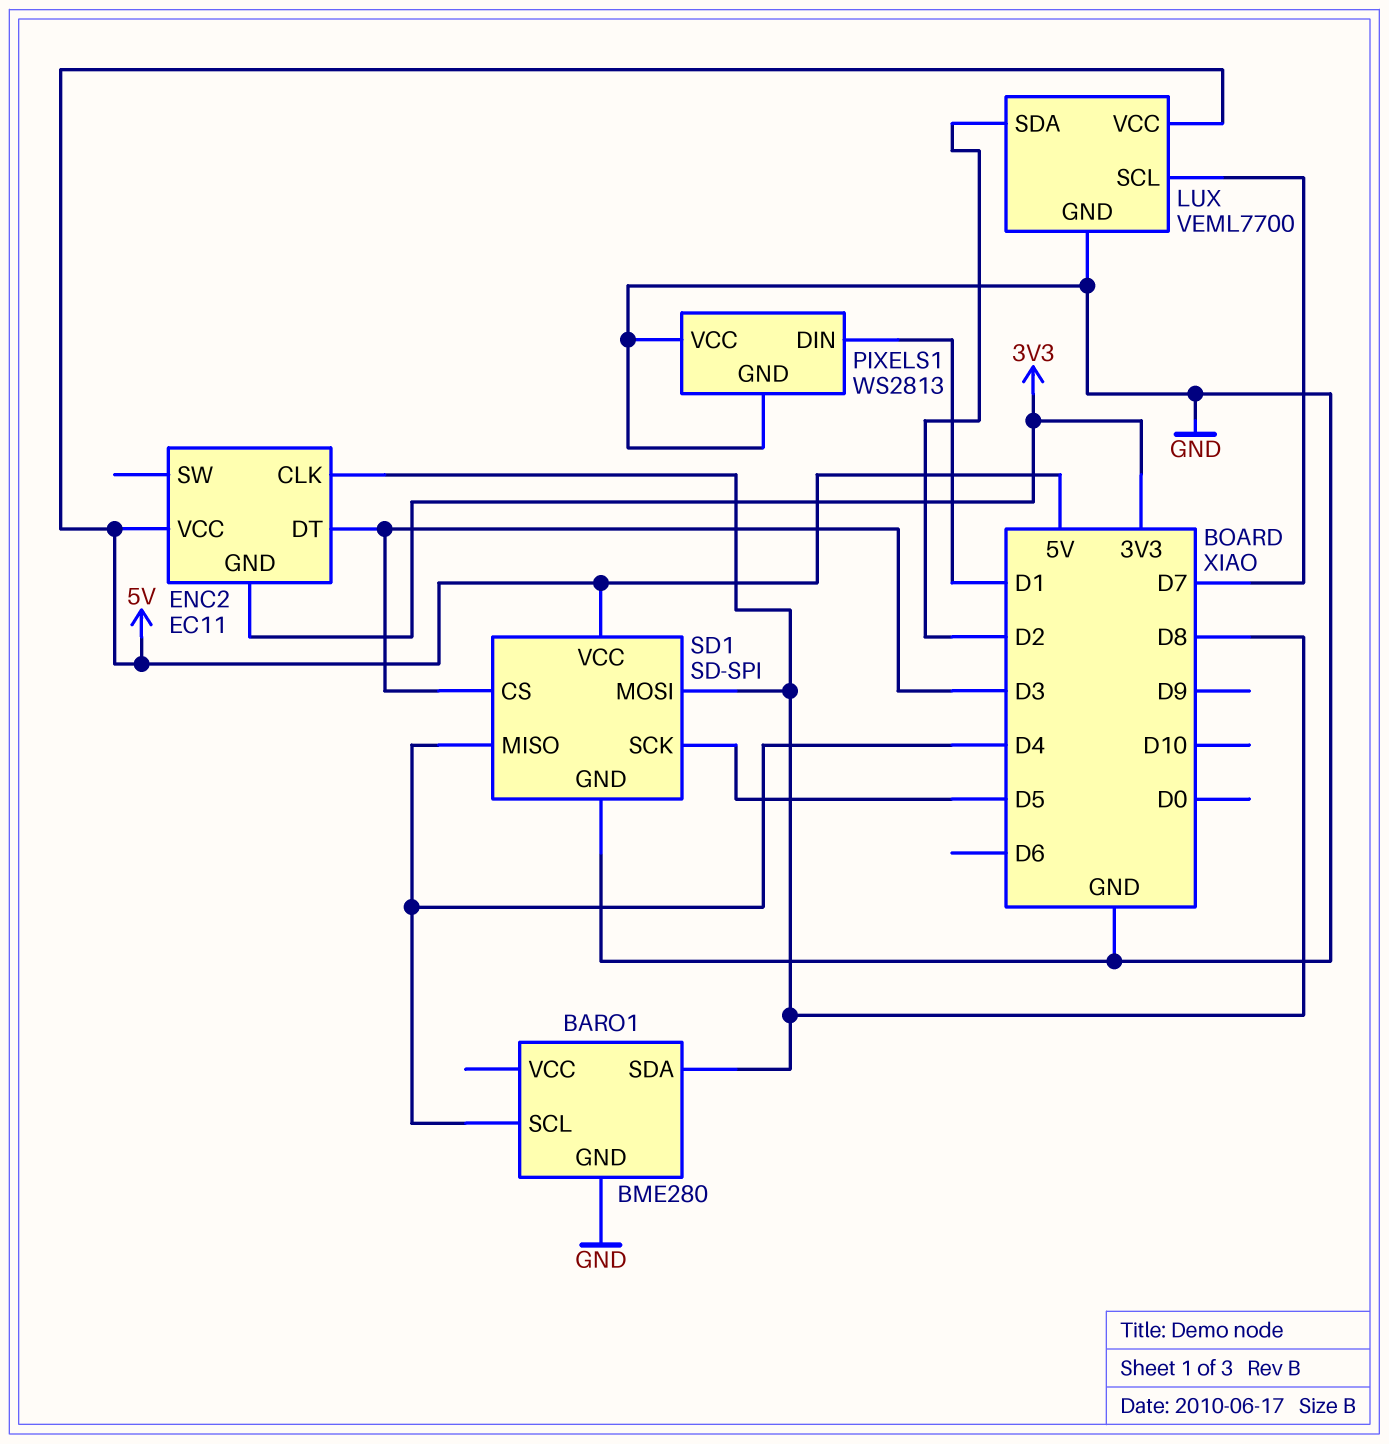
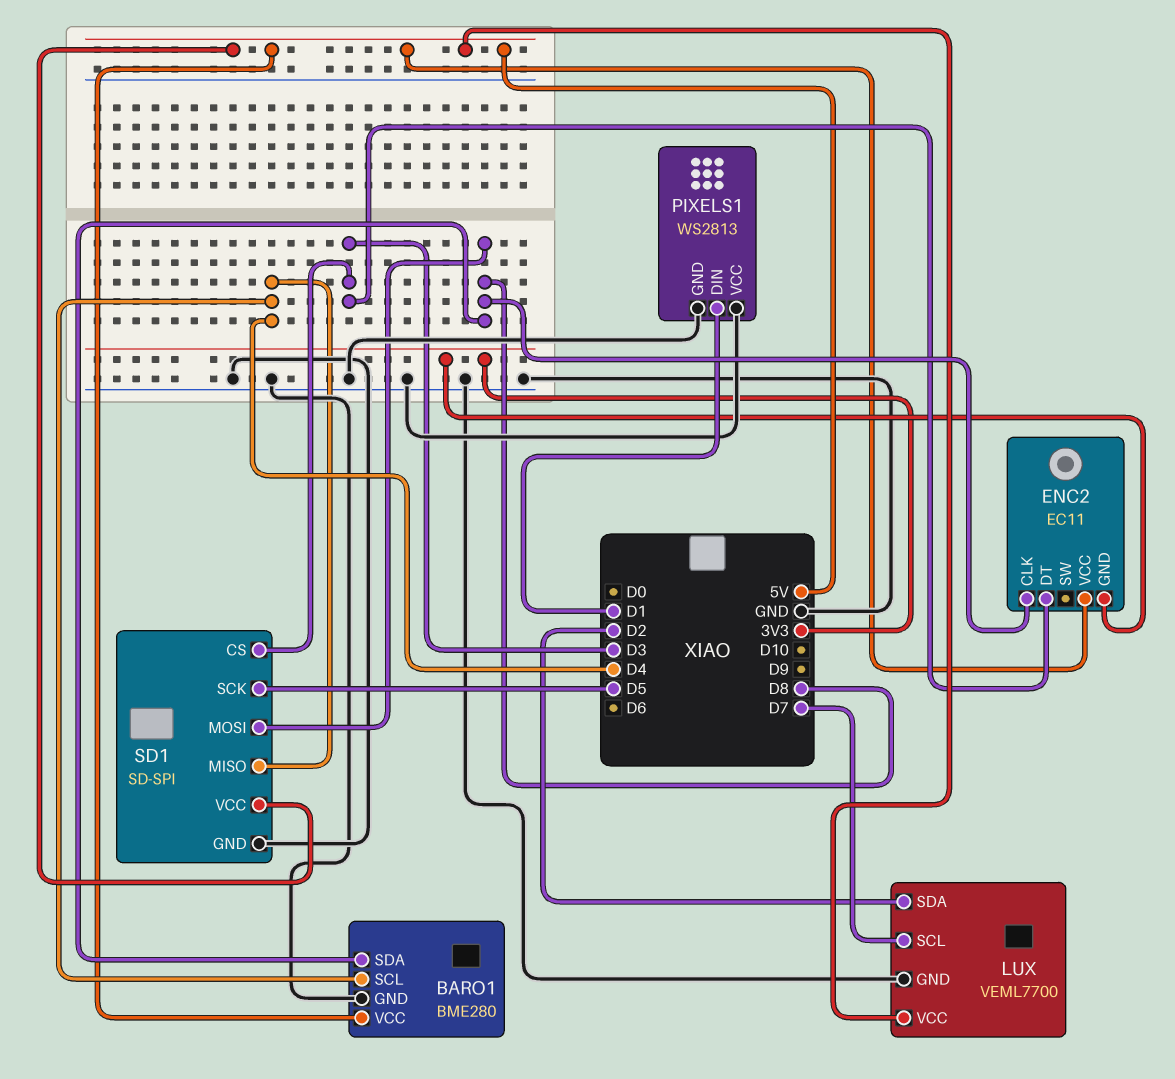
BARO1 pin VCC: none -> 5V

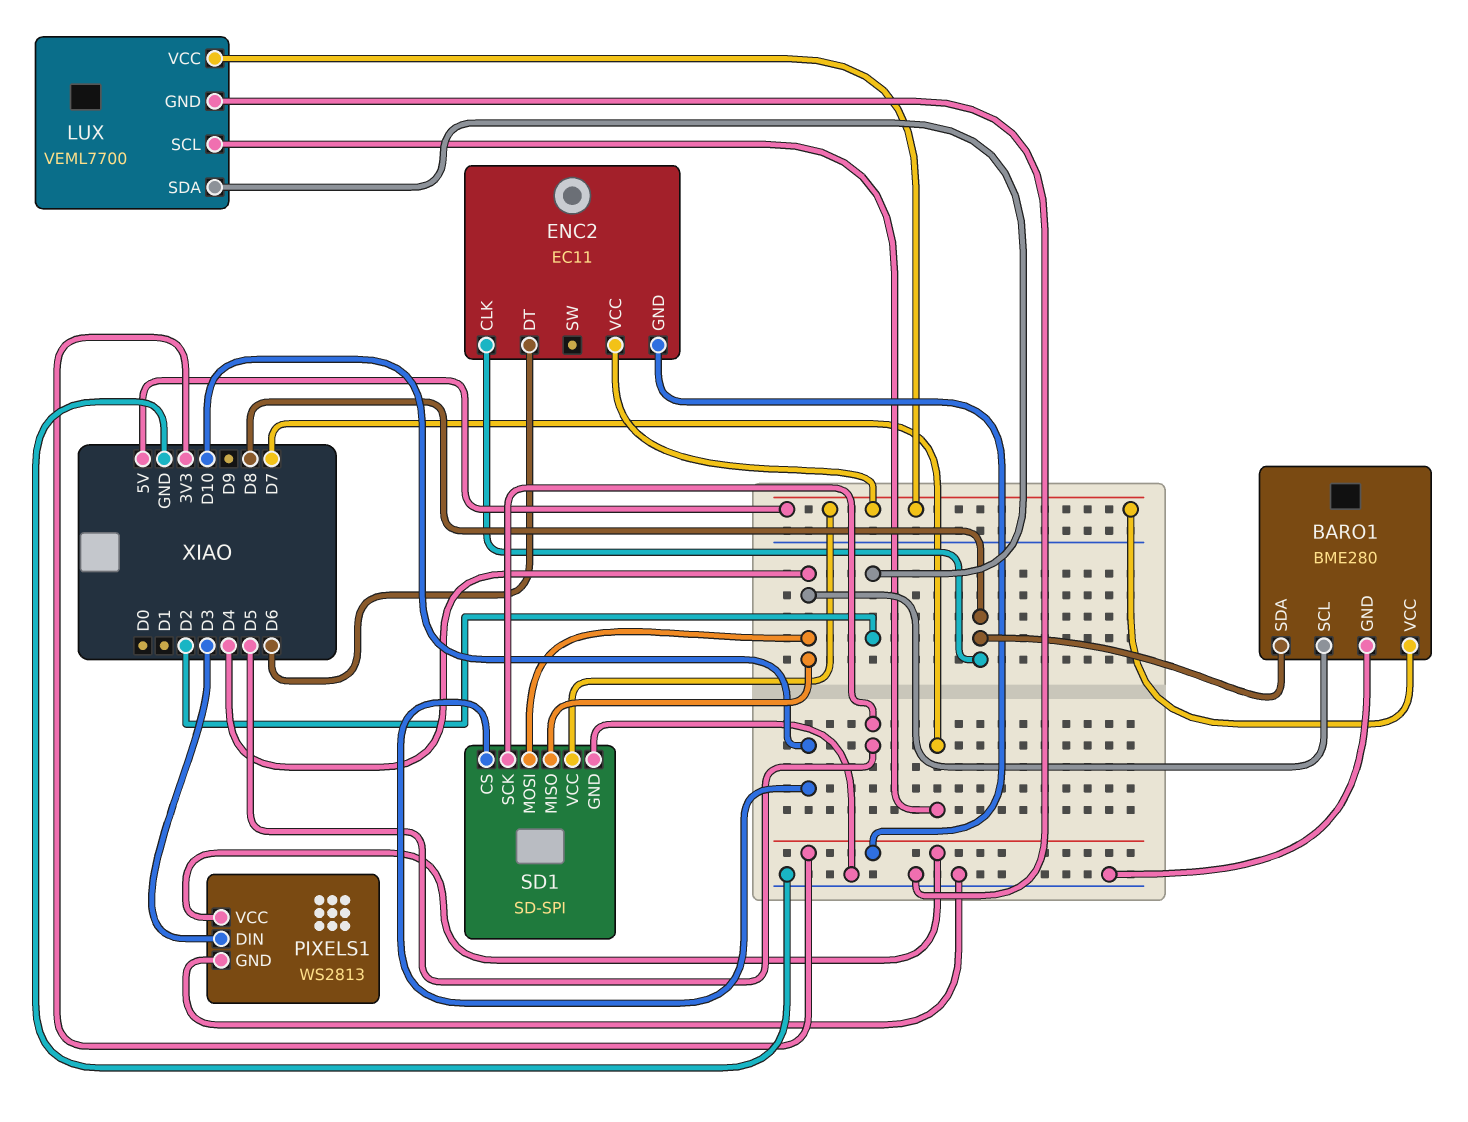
ENC2 pin DT: D3 -> D6
PIXELS1 pin DIN: D1 -> D3
PIXELS1 pin VCC: GND -> 3V3
SD1 pin CS: D3 -> D10
SD1 pin MOSI: D8 -> D4

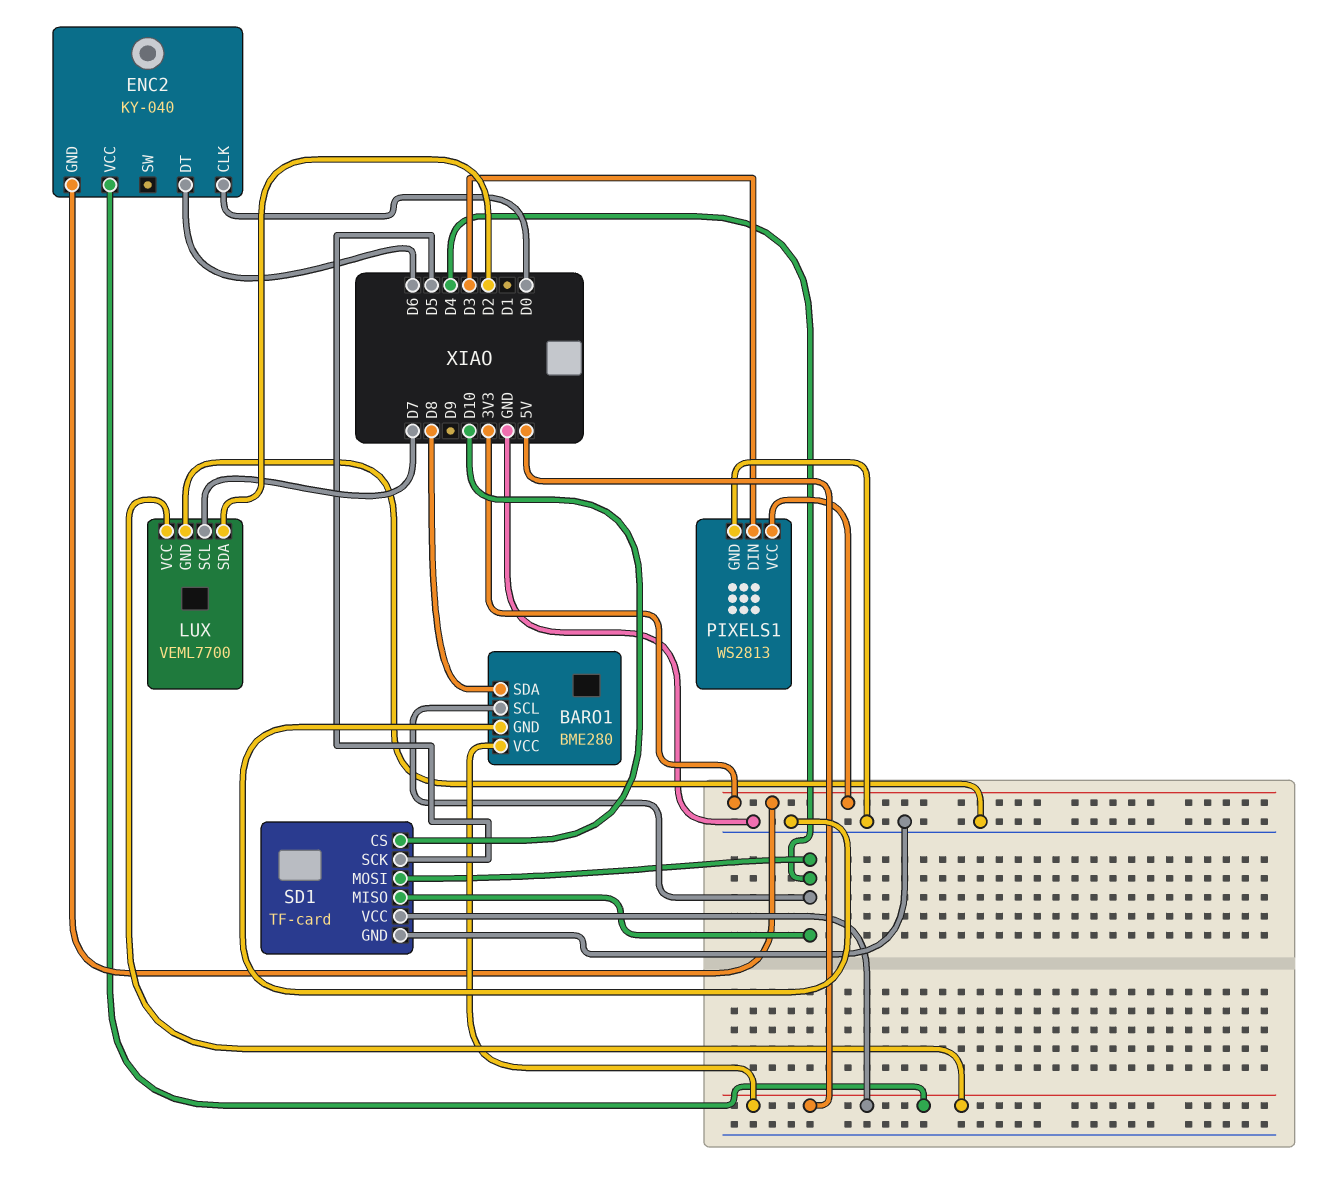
ENC2: EC11 -> KY-040
ENC2 pin CLK: D8 -> D0
SD1: SD-SPI -> TF-card

